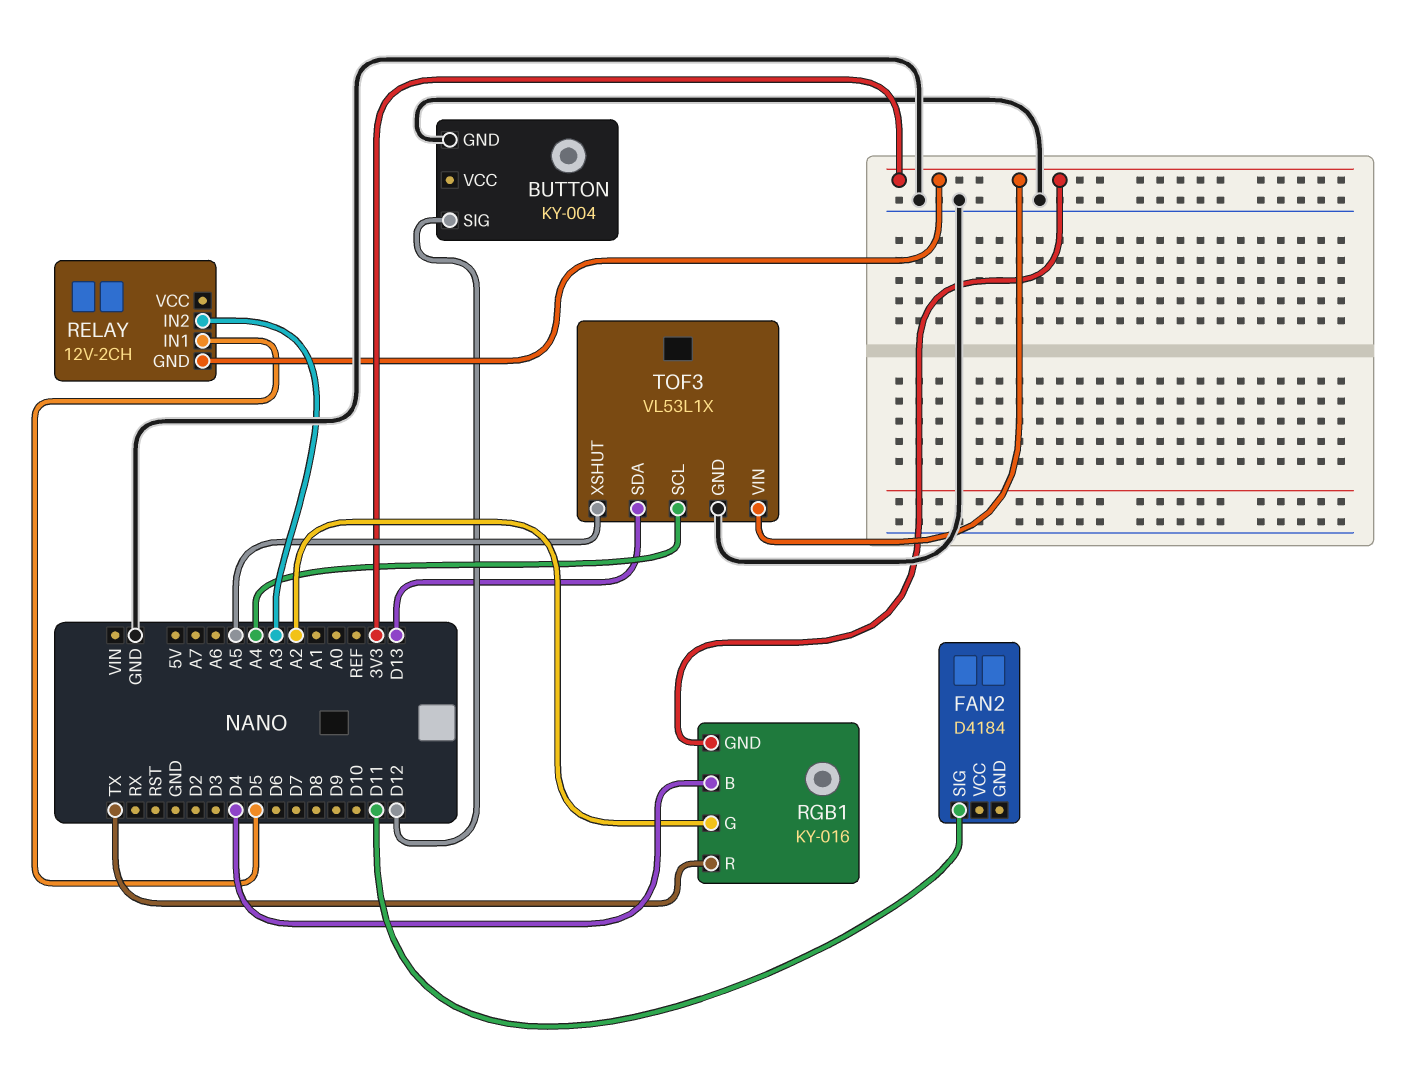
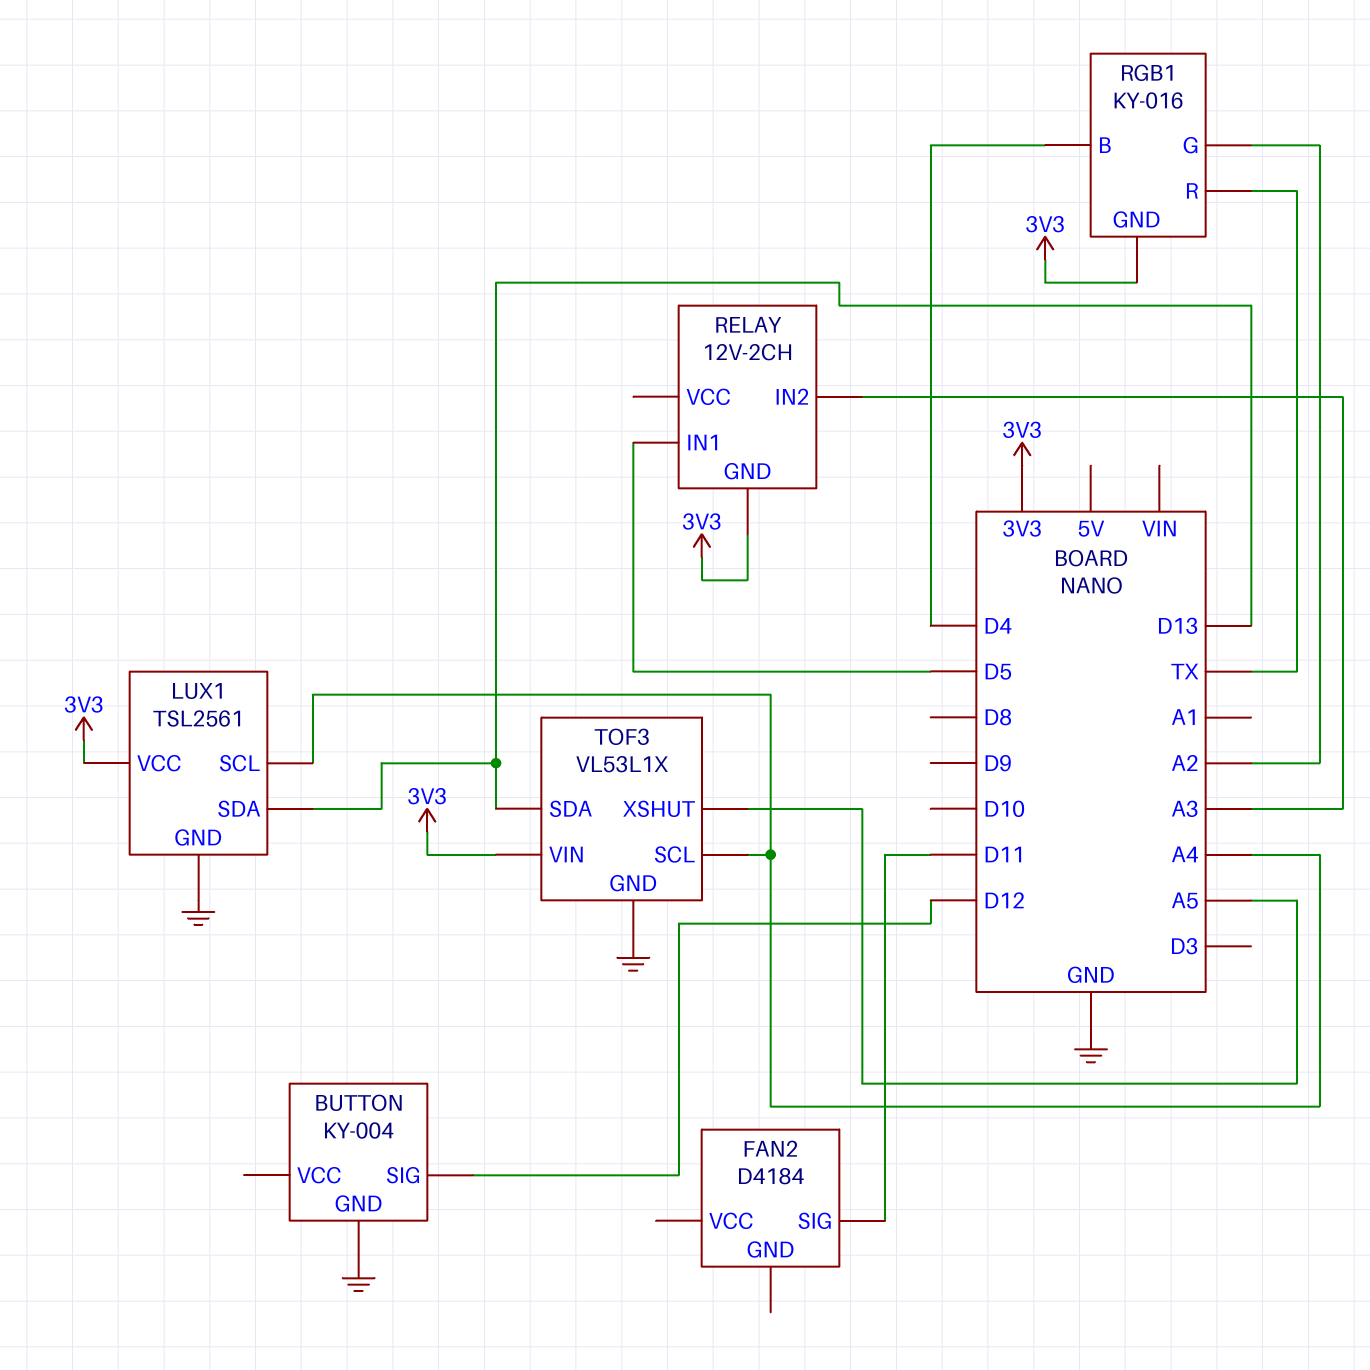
LUX1: none -> TSL2561
LUX1 pin GND: none -> GND
LUX1 pin SCL: none -> A4
LUX1 pin SDA: none -> D13
LUX1 pin VCC: none -> 3V3

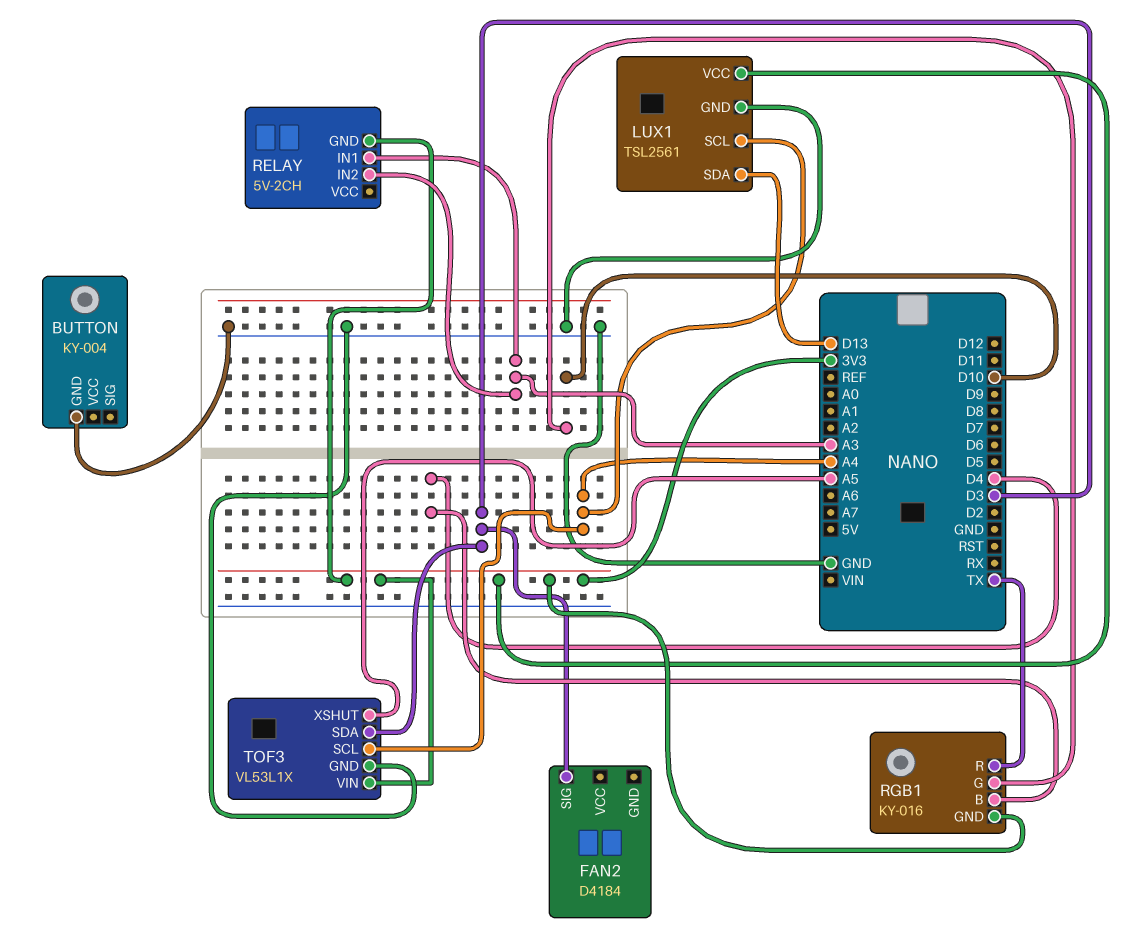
BUTTON pin SIG: D12 -> none
FAN2 pin SIG: D11 -> D3
RELAY: 12V-2CH -> 5V-2CH
RELAY pin IN1: D5 -> A3
RGB1 pin G: A2 -> D10
TOF3 pin SDA: D13 -> D3

